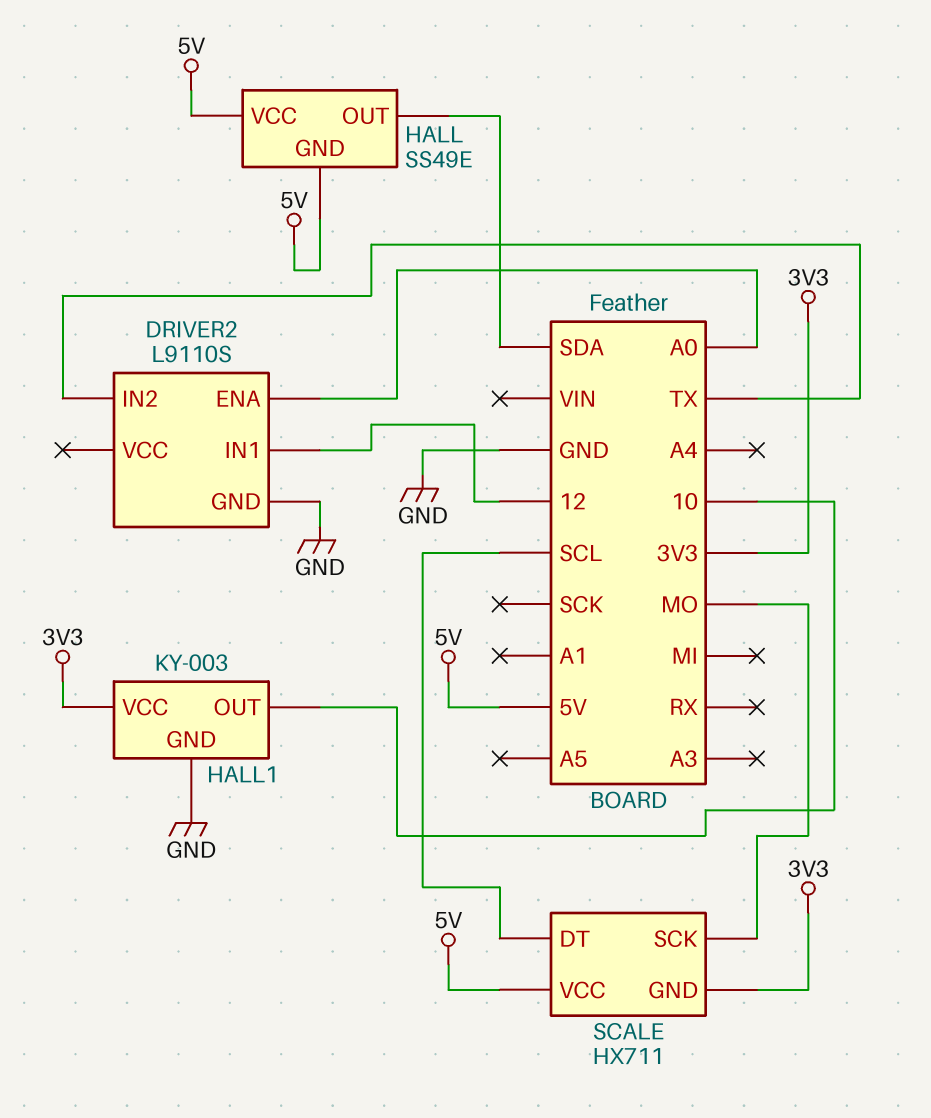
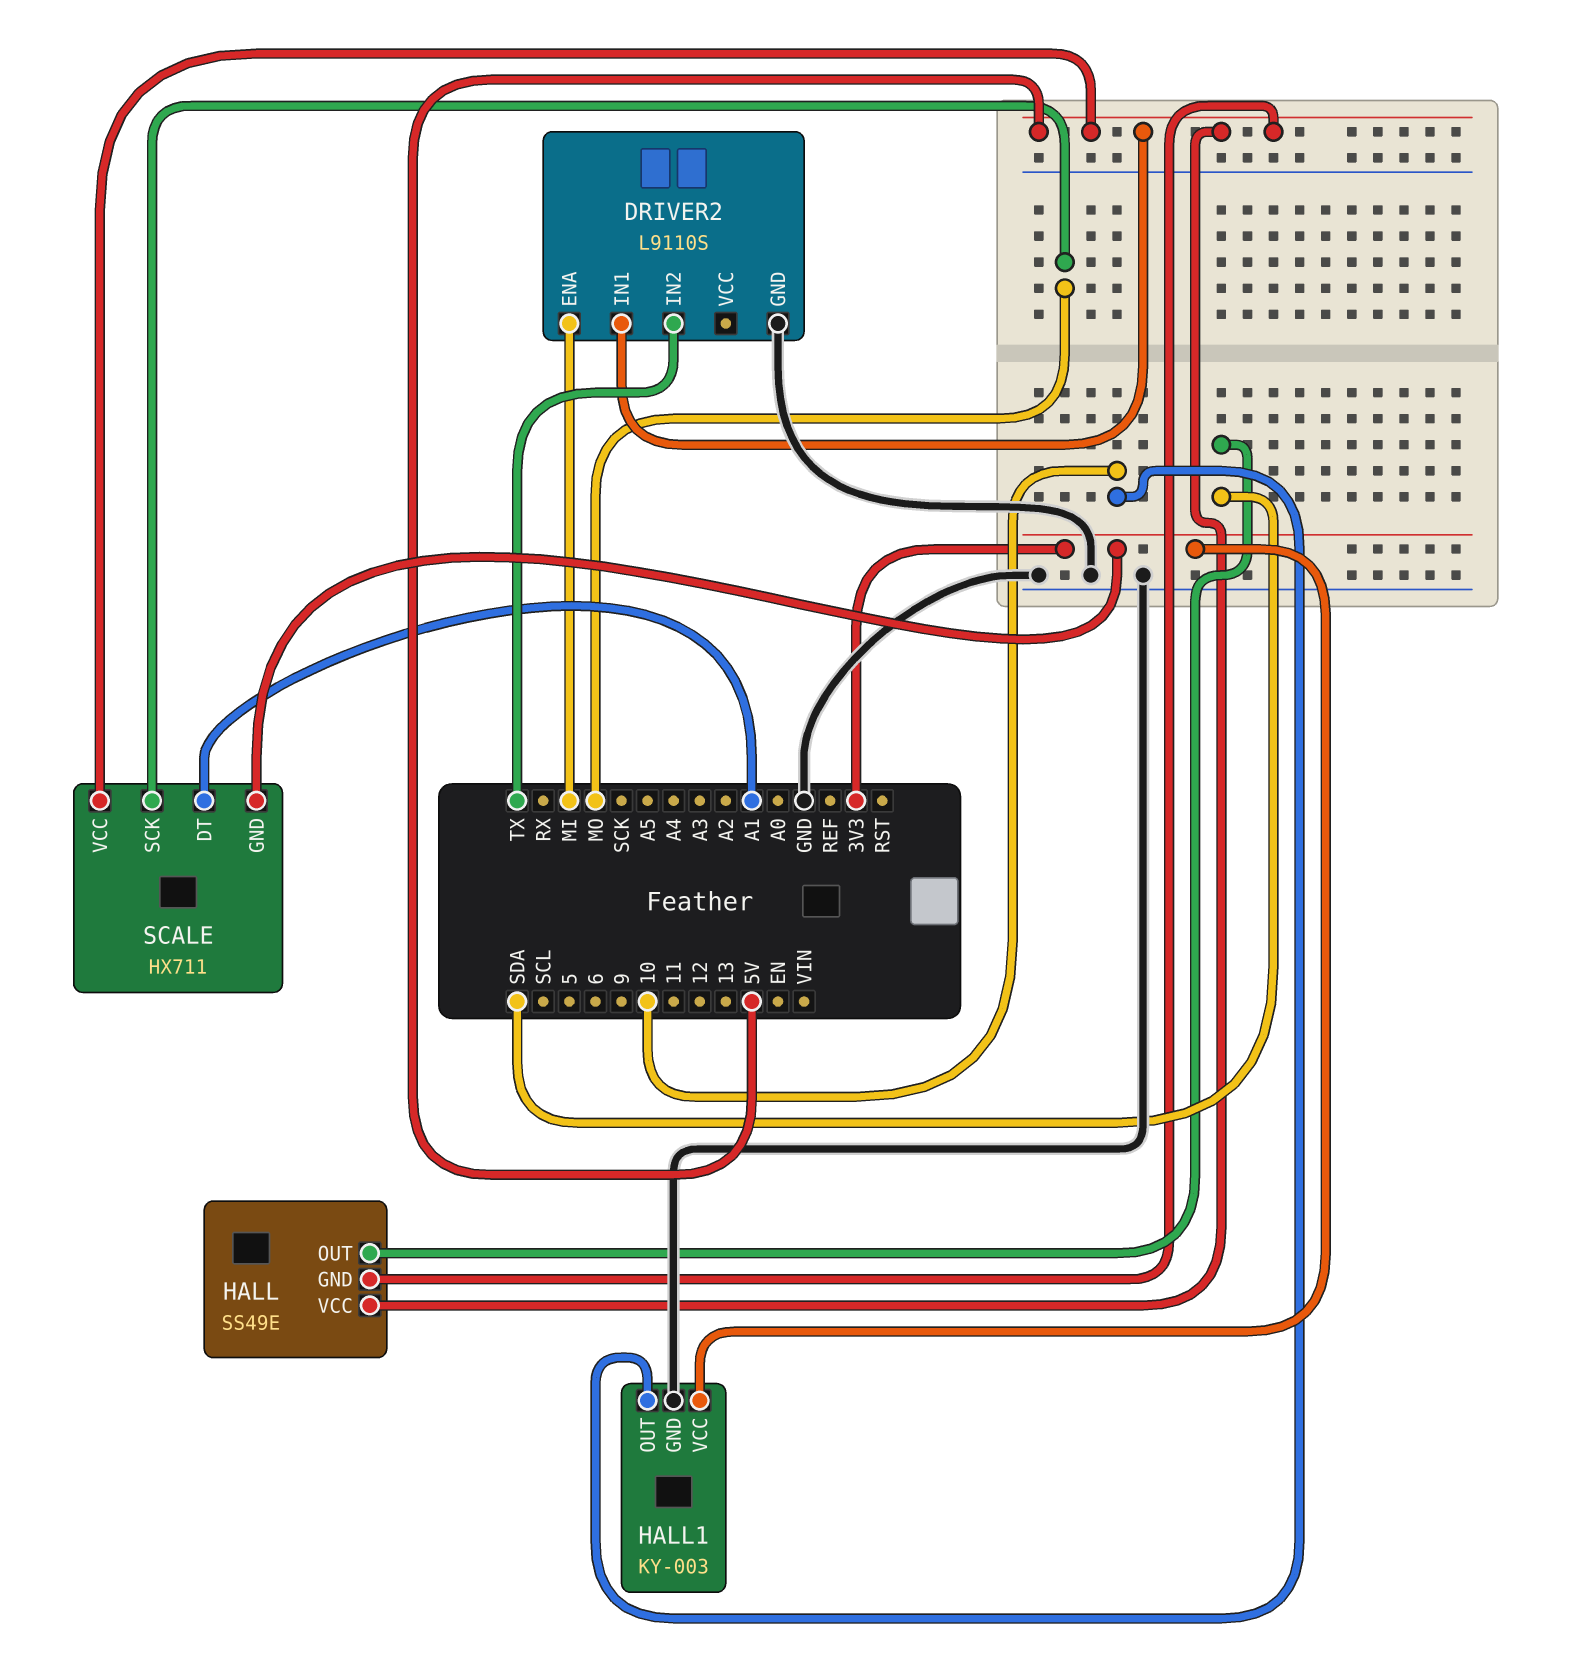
DRIVER2 pin ENA: A0 -> MI
DRIVER2 pin IN1: 12 -> 5V
SCALE pin DT: SCL -> A1

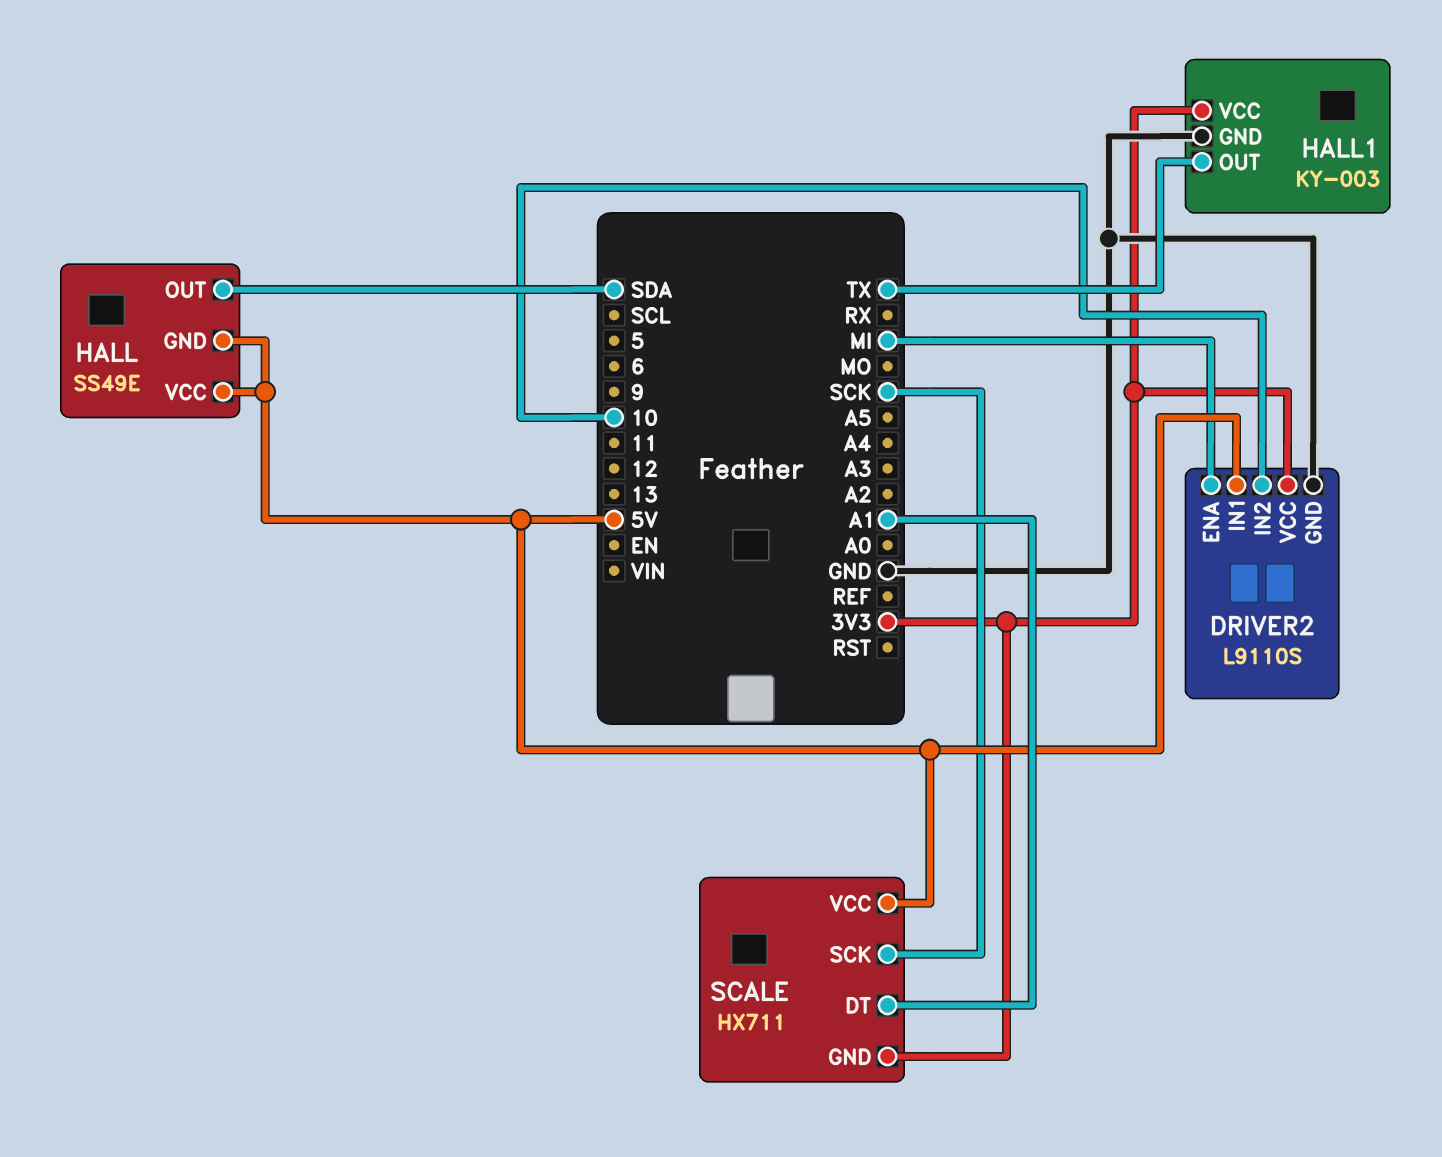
DRIVER2 pin IN2: TX -> 10
DRIVER2 pin VCC: none -> 3V3
HALL1 pin OUT: 10 -> TX
SCALE pin SCK: MO -> SCK

